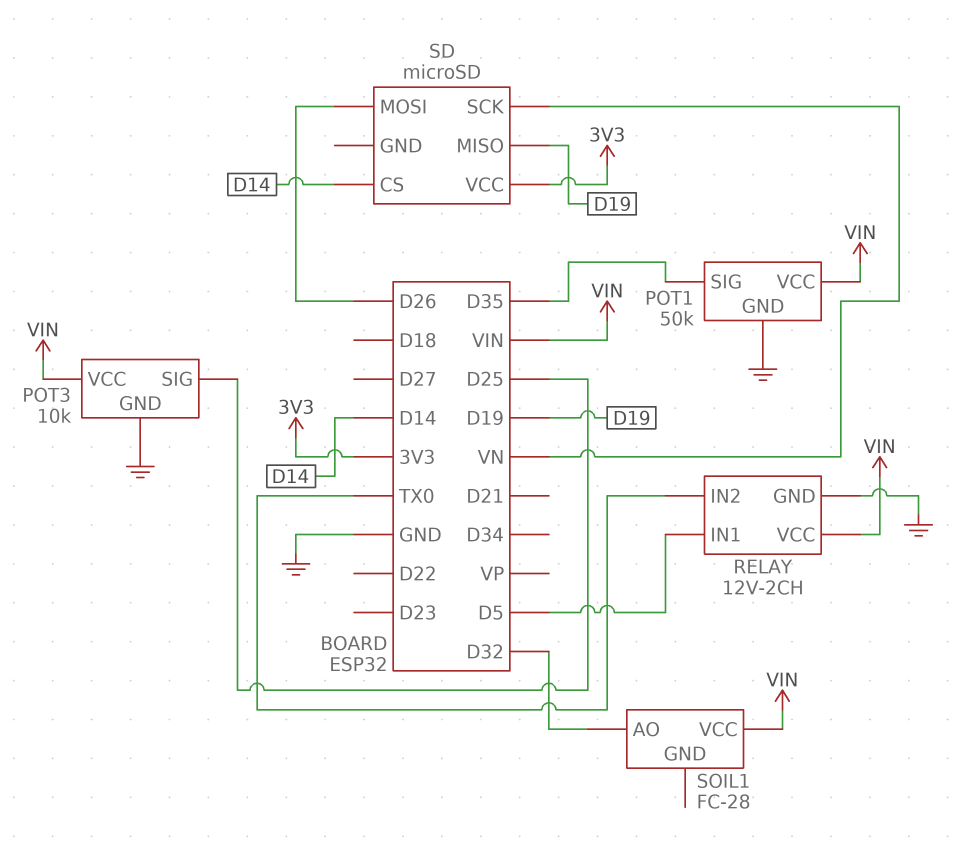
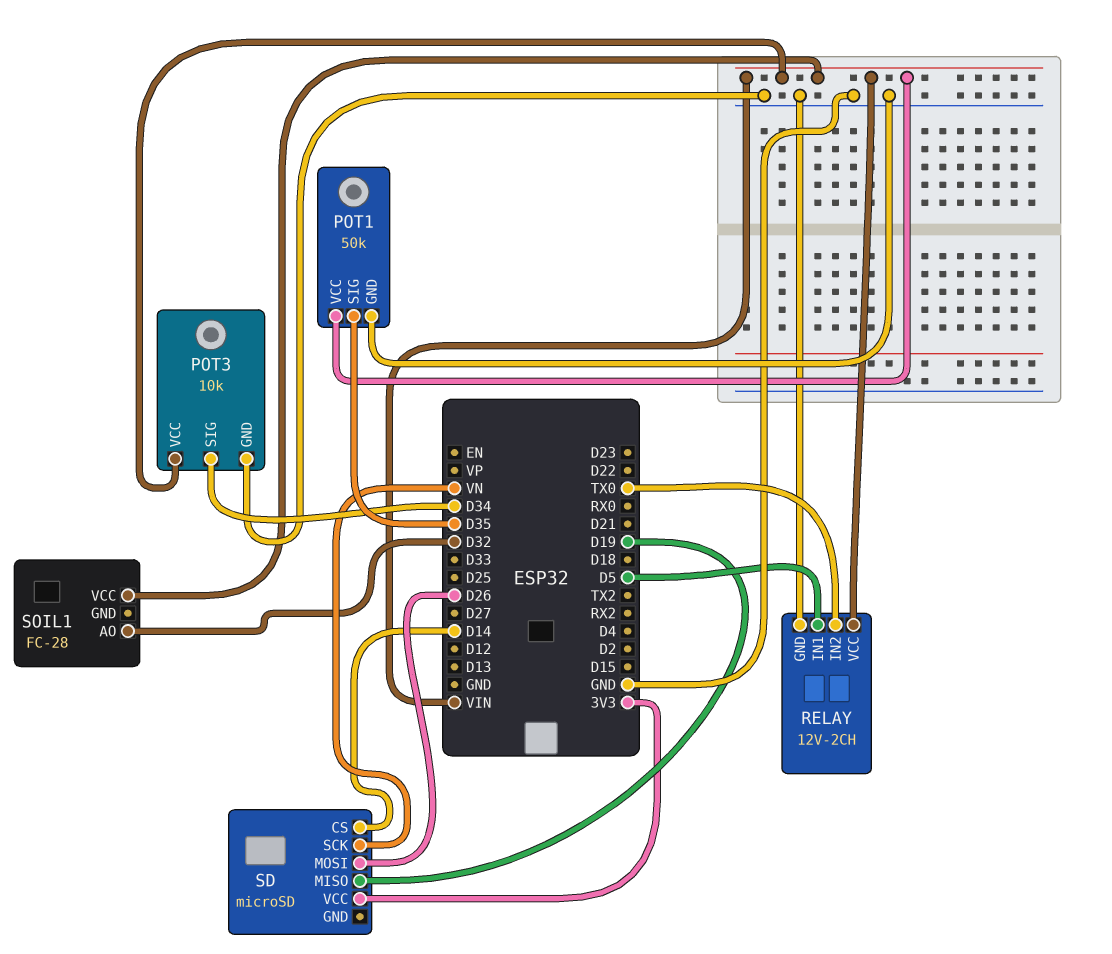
POT3 pin SIG: D25 -> D34

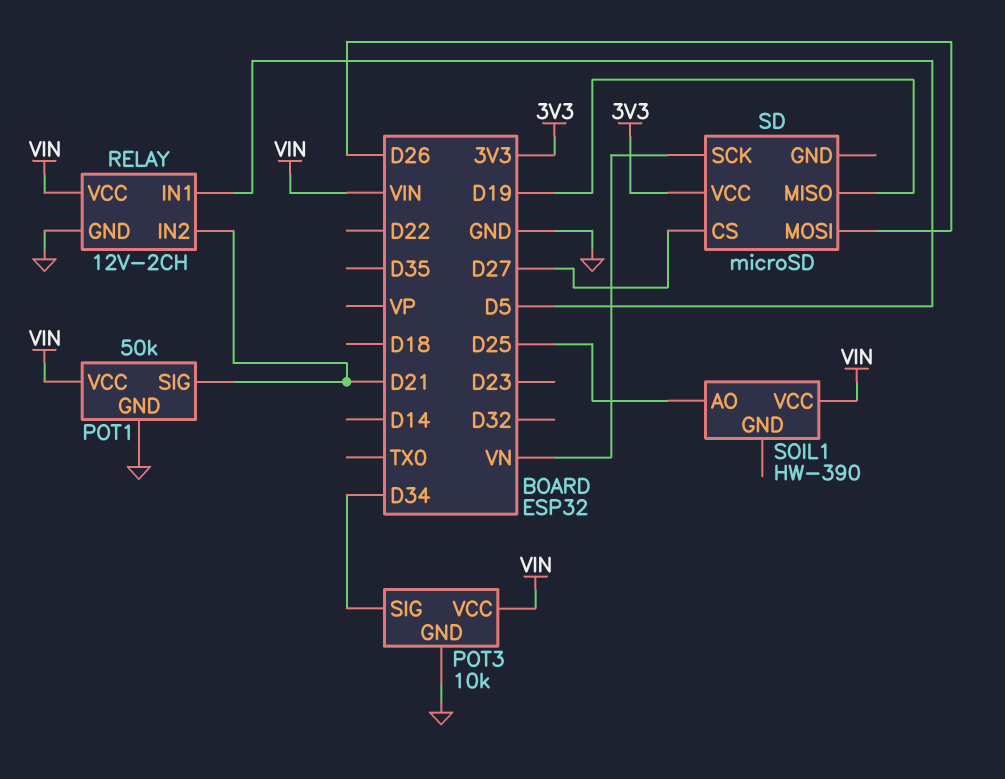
POT1 pin SIG: D35 -> D21
RELAY pin IN2: TX0 -> D21
SD pin CS: D14 -> D27
SOIL1: FC-28 -> HW-390
SOIL1 pin AO: D32 -> D25

